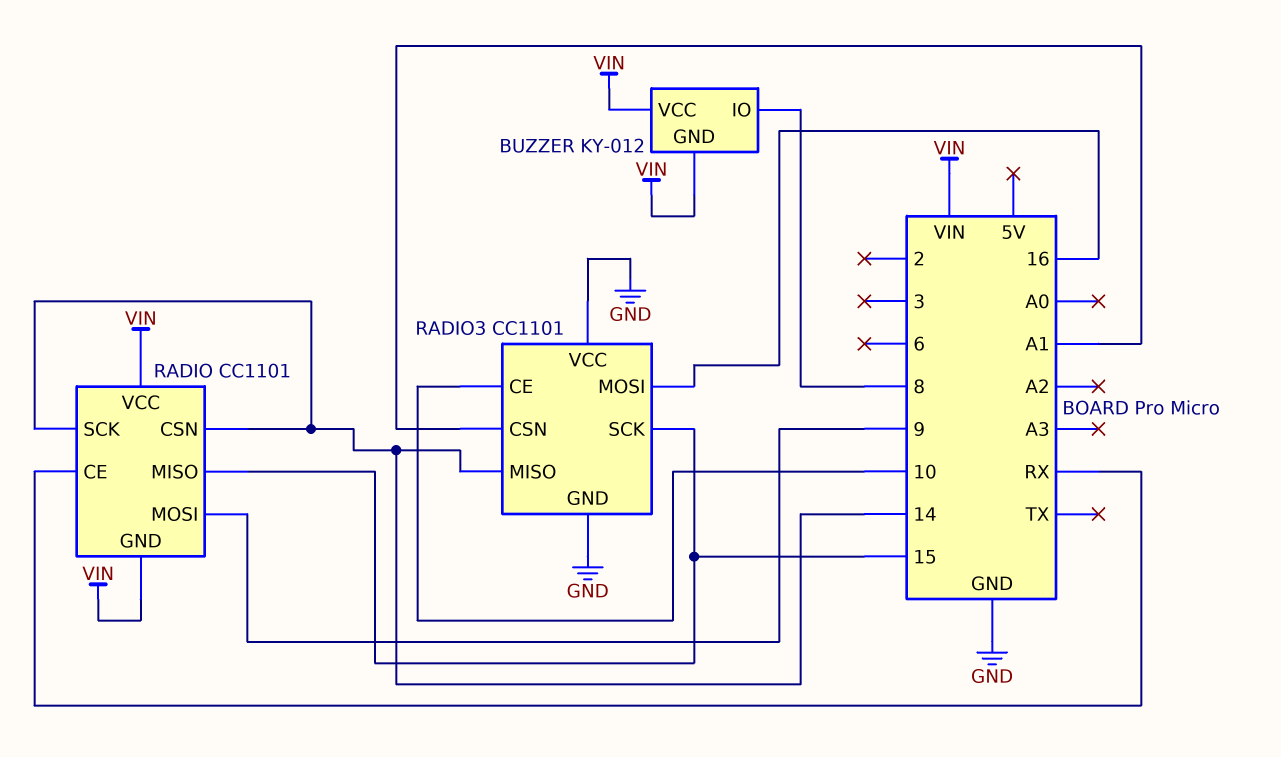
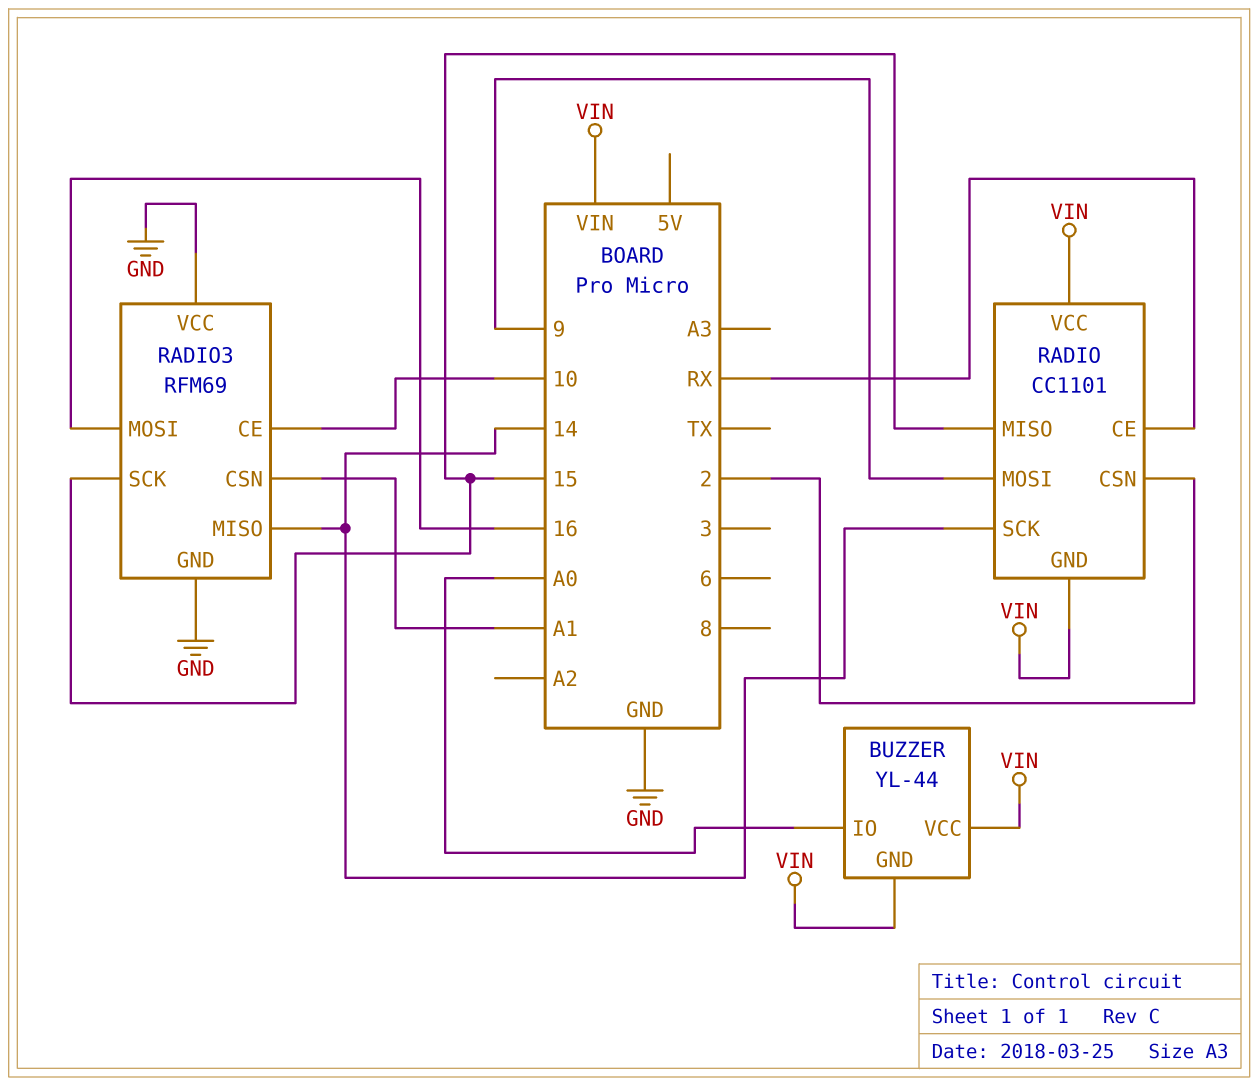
BUZZER: KY-012 -> YL-44
BUZZER pin IO: 8 -> A0
RADIO pin CSN: 14 -> 2
RADIO3: CC1101 -> RFM69

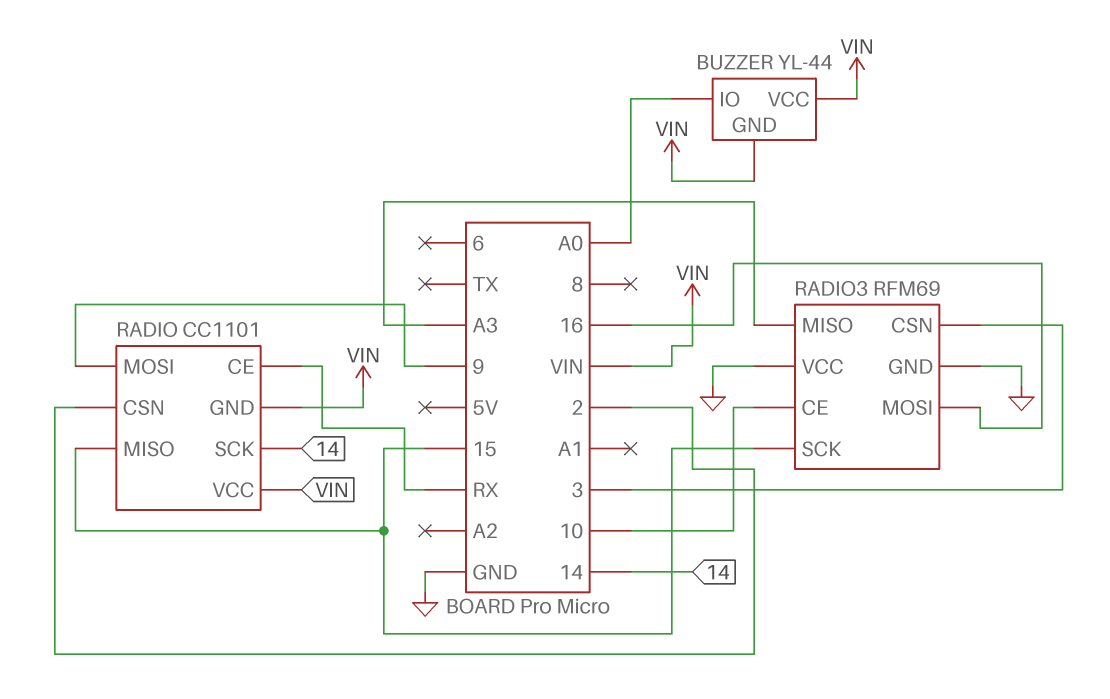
RADIO3 pin CSN: A1 -> 3
RADIO3 pin MISO: 14 -> A3

